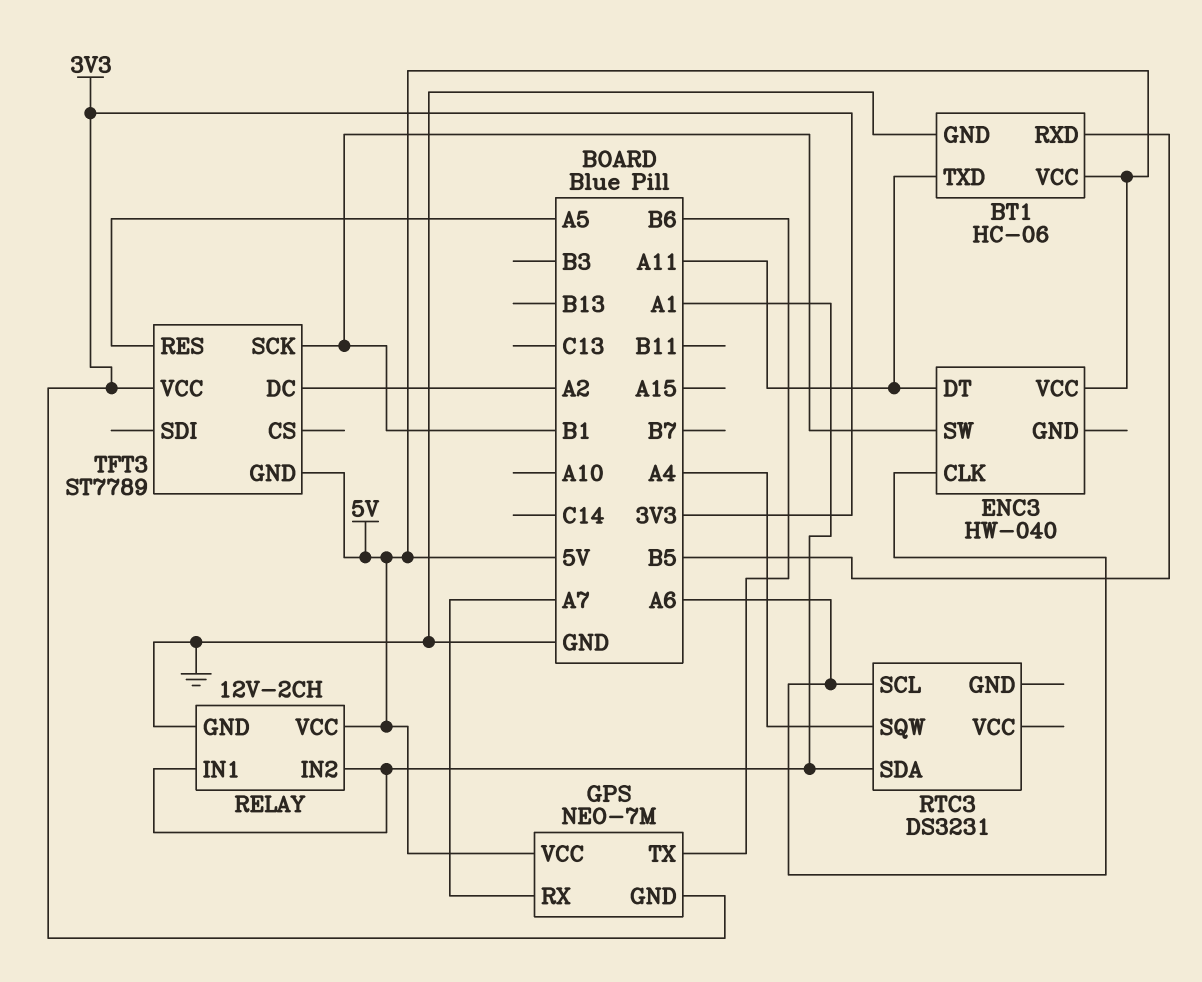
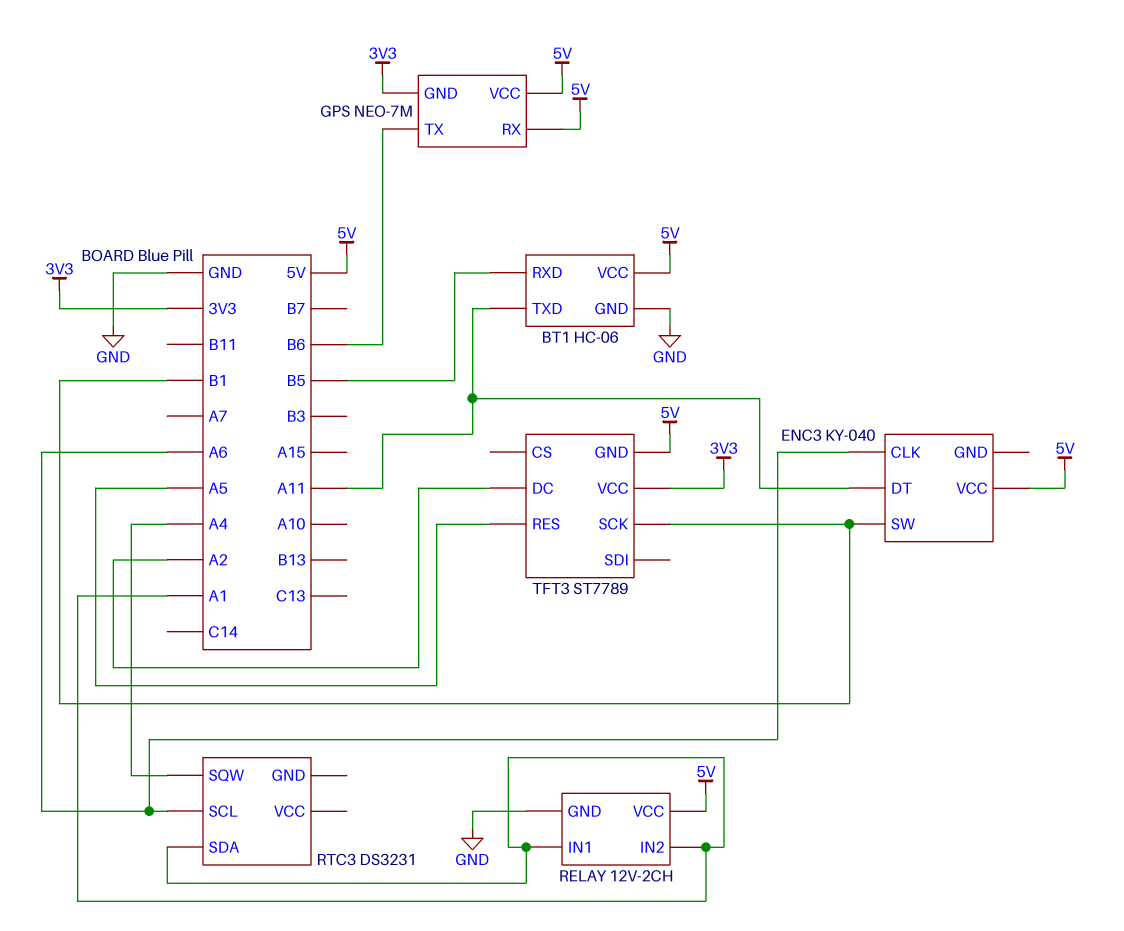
ENC3: HW-040 -> KY-040
GPS pin RX: A7 -> 5V

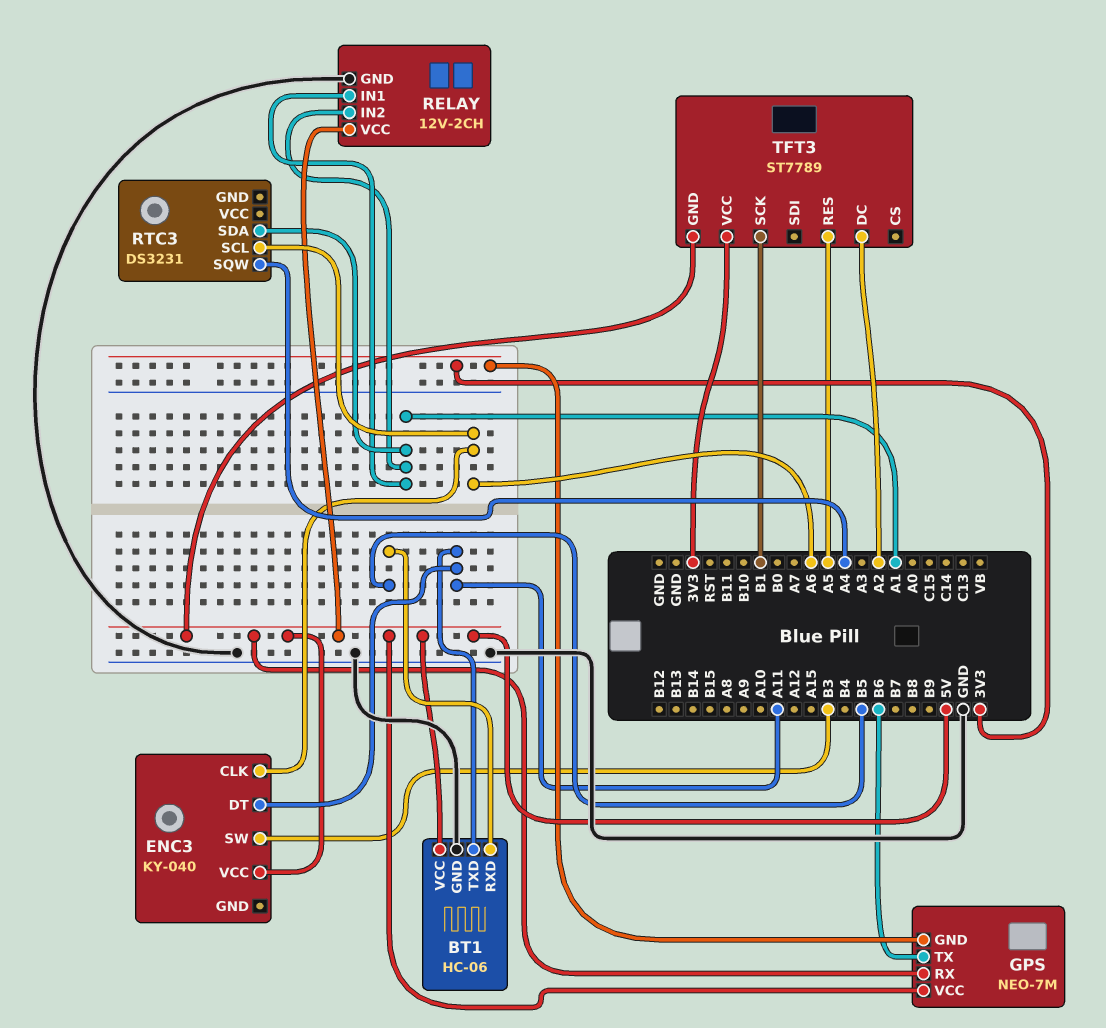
ENC3 pin SW: B1 -> B3

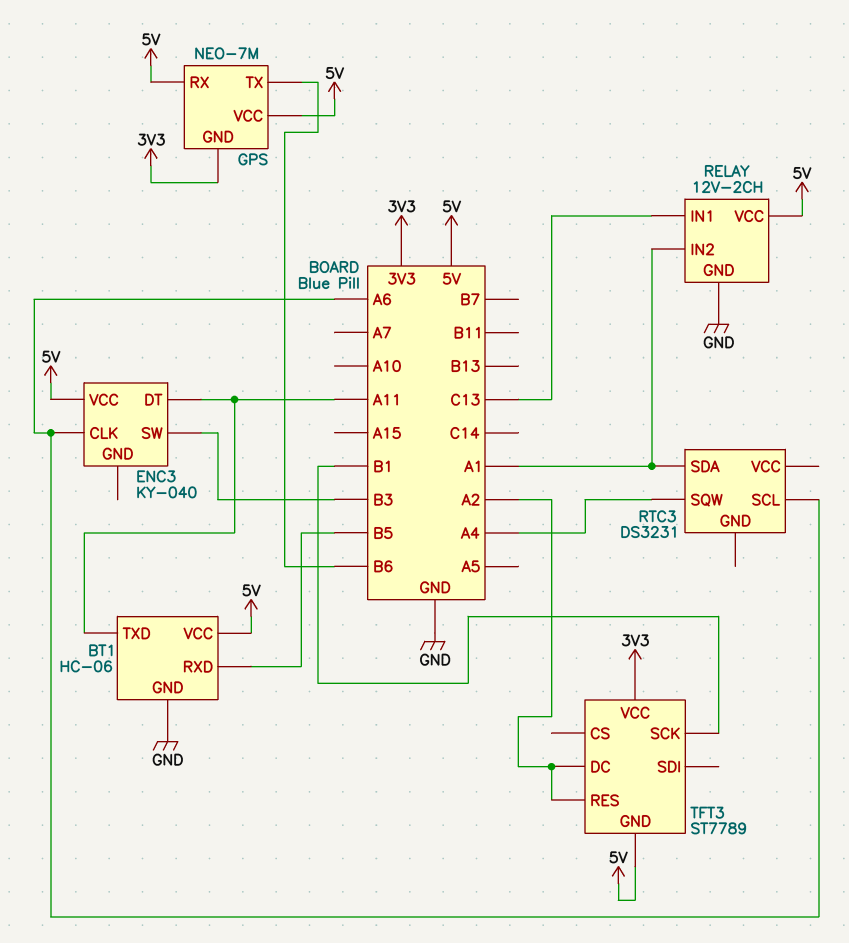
RELAY pin IN1: A1 -> C13
TFT3 pin RES: A5 -> A2

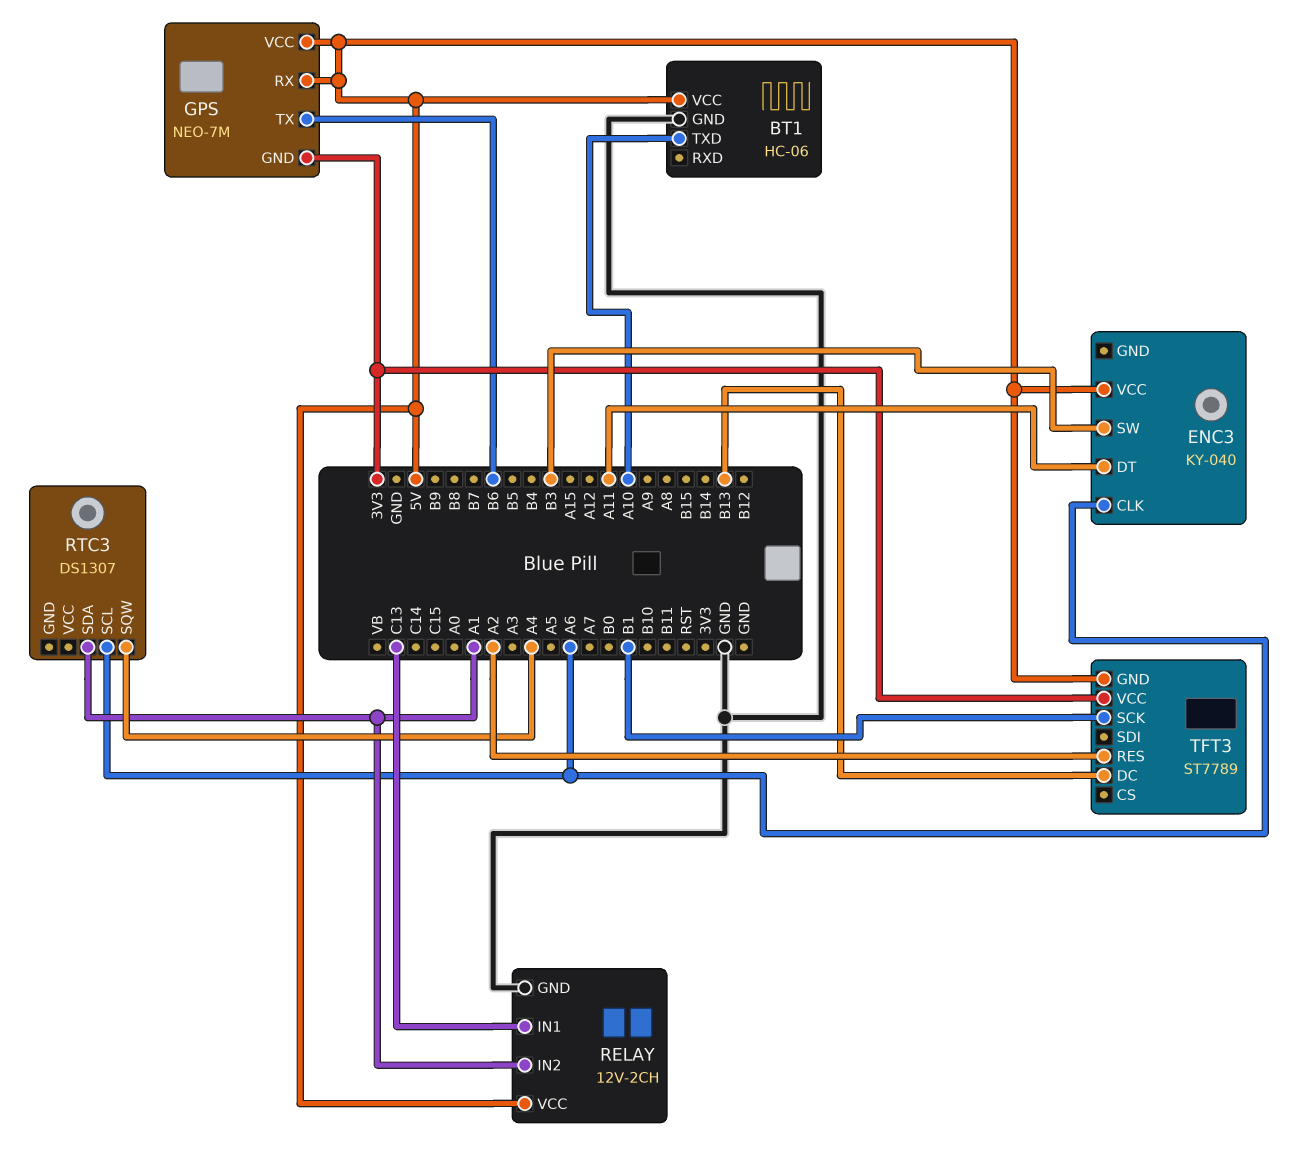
BT1 pin RXD: B5 -> none
BT1 pin TXD: A11 -> A10
RTC3: DS3231 -> DS1307
TFT3 pin DC: A2 -> B13

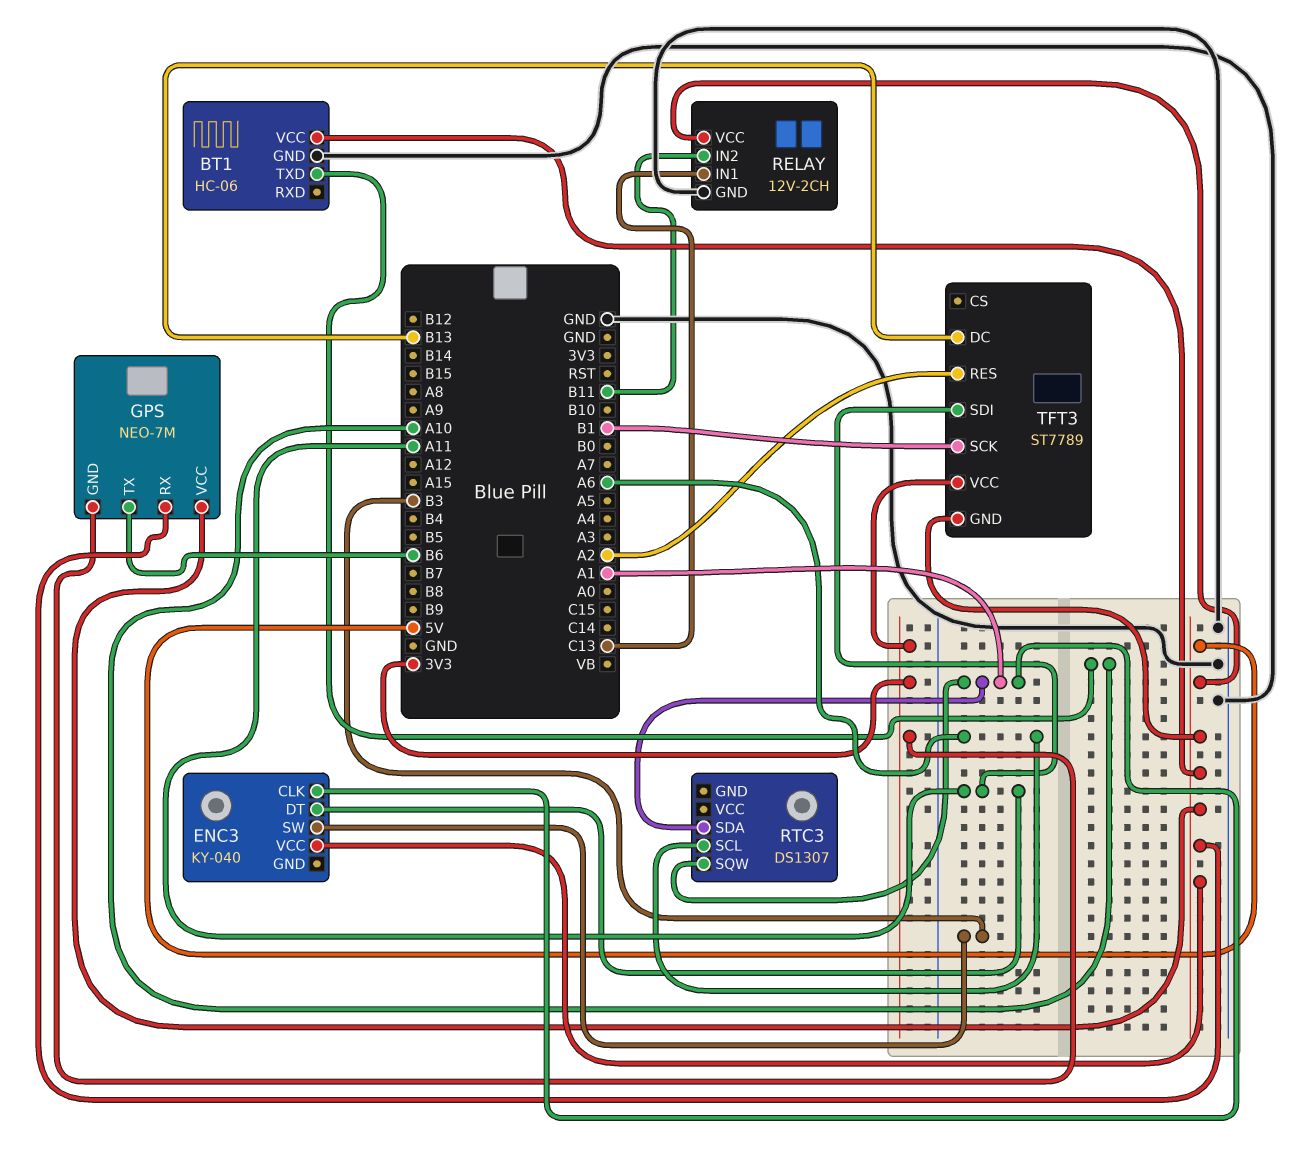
ENC3 pin CLK: A6 -> A1
RELAY pin IN2: A1 -> B11
RTC3 pin SQW: A4 -> A1
TFT3 pin SDI: none -> A11

